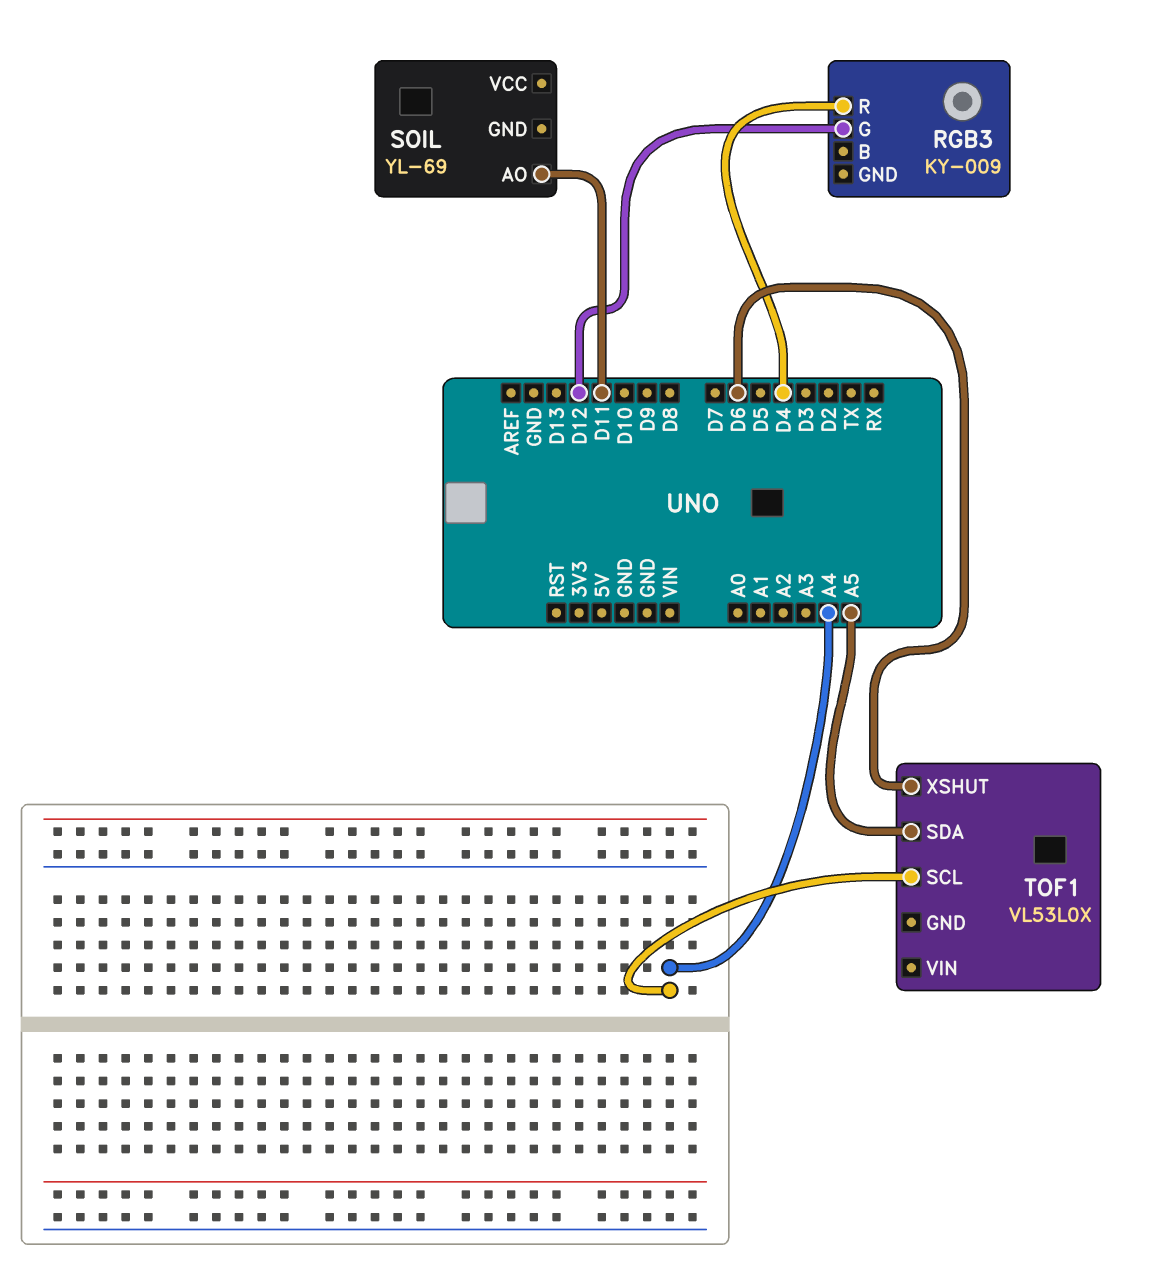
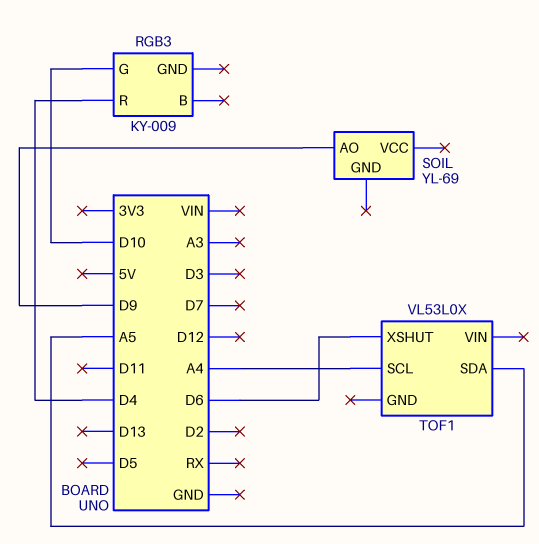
RGB3 pin G: D12 -> D10
SOIL pin AO: D11 -> D9

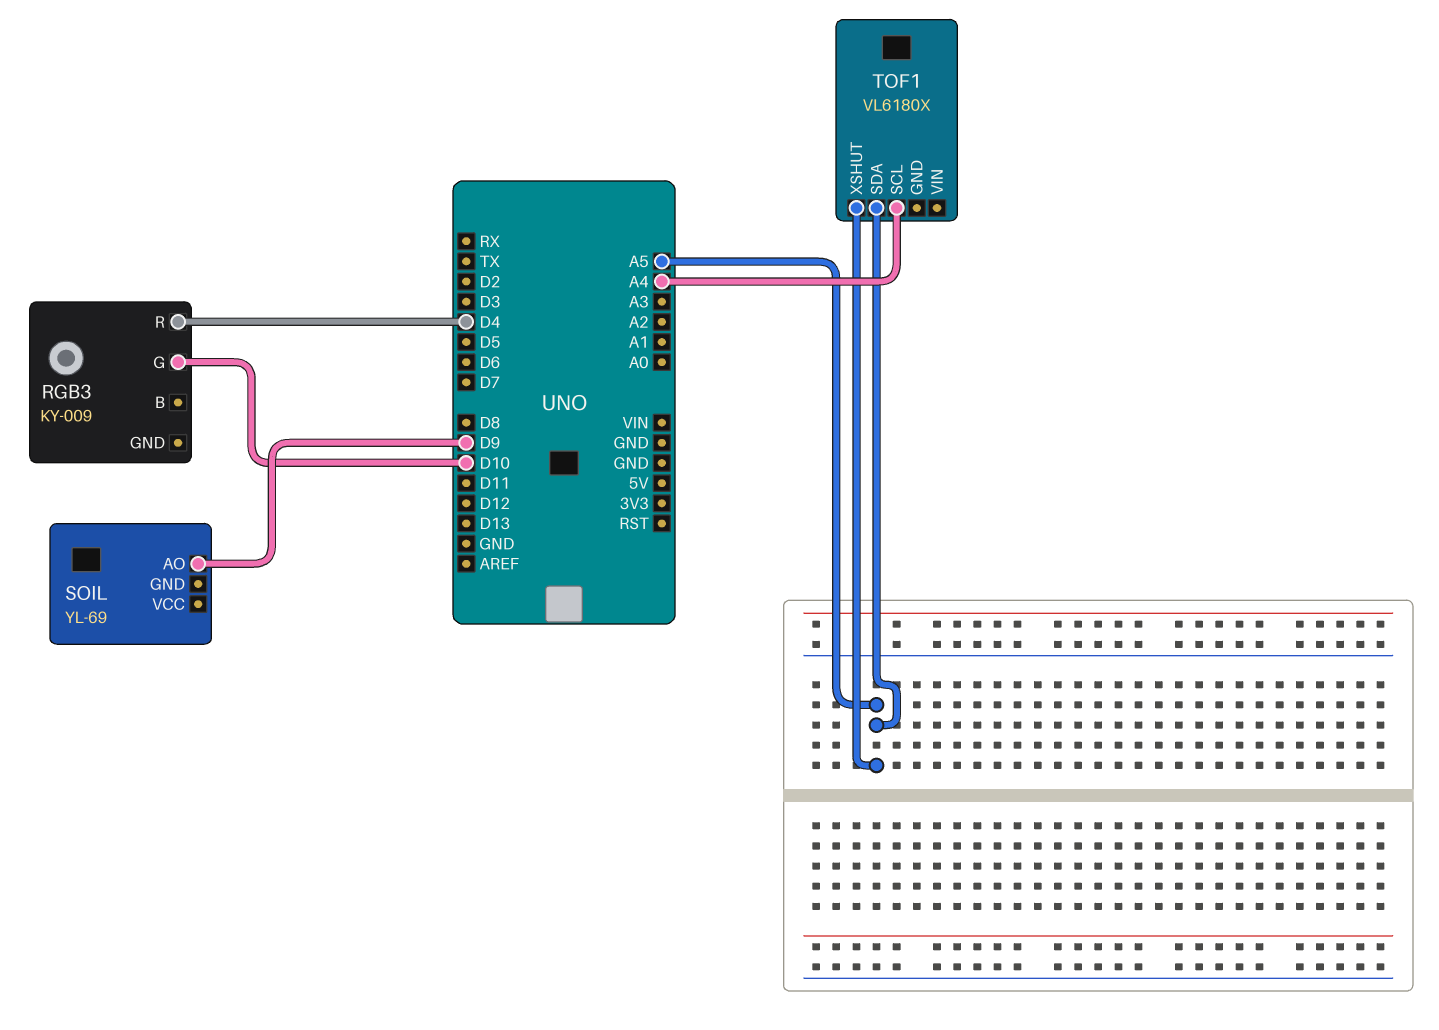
TOF1: VL53L0X -> VL6180X
TOF1 pin XSHUT: D6 -> A5

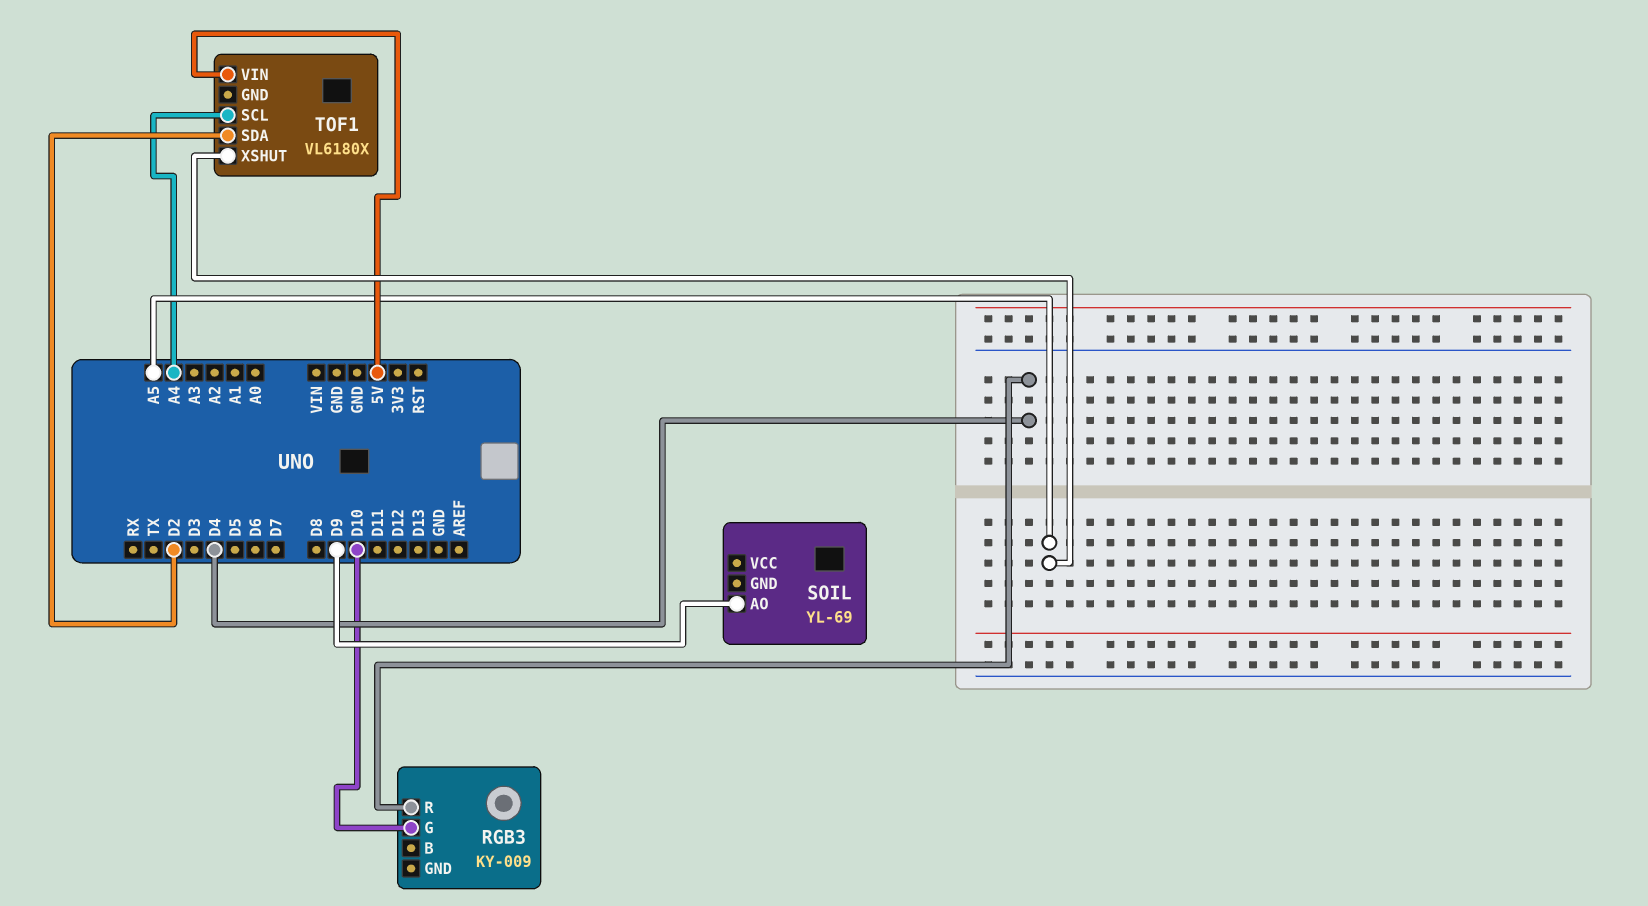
TOF1 pin SDA: A5 -> D2
TOF1 pin VIN: none -> 5V

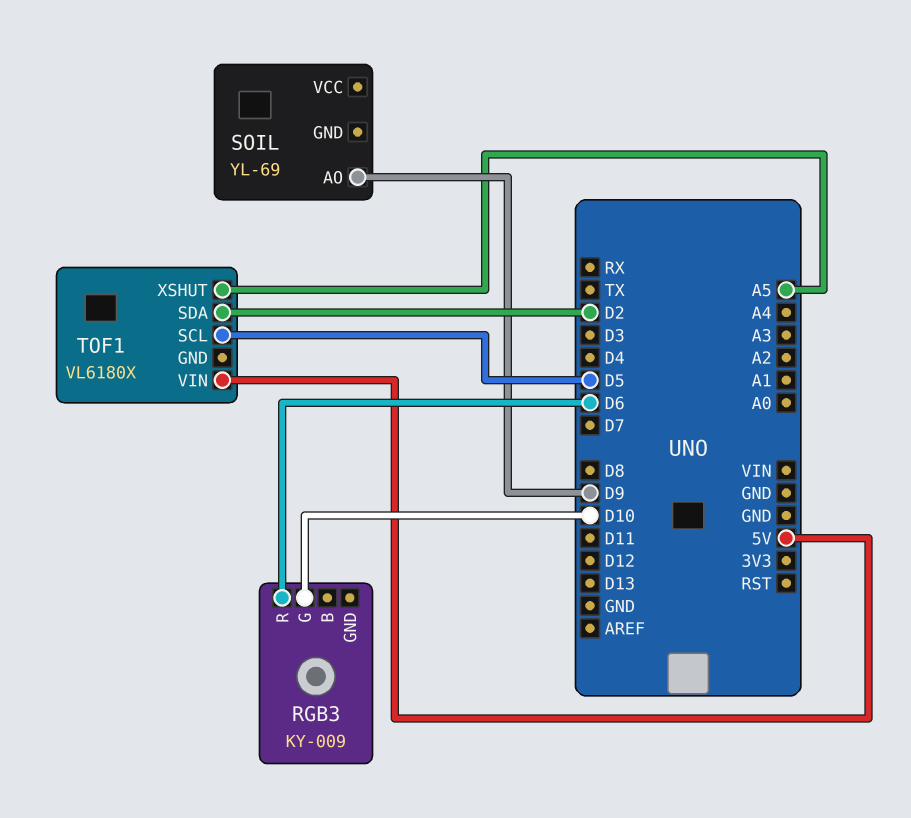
RGB3 pin R: D4 -> D6
TOF1 pin SCL: A4 -> D5

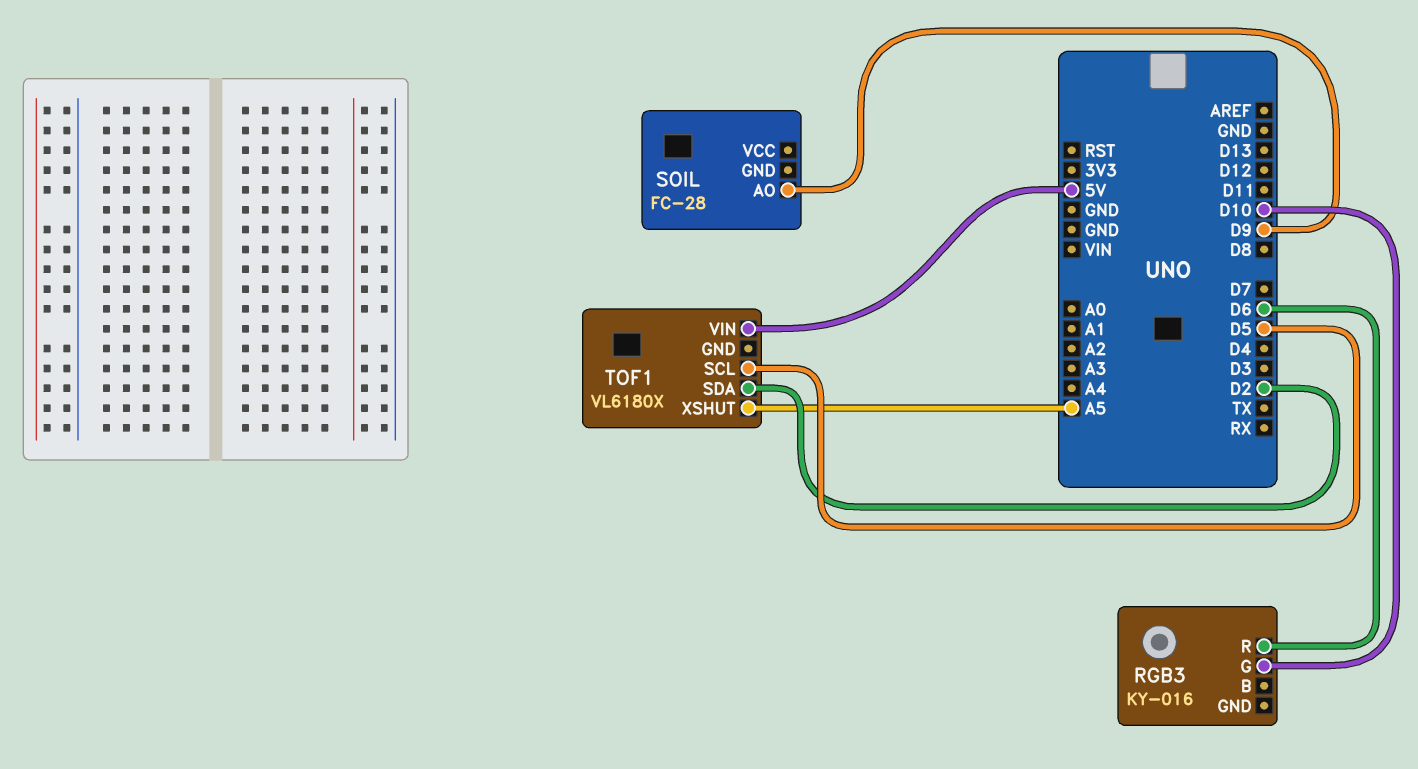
RGB3: KY-009 -> KY-016
SOIL: YL-69 -> FC-28

